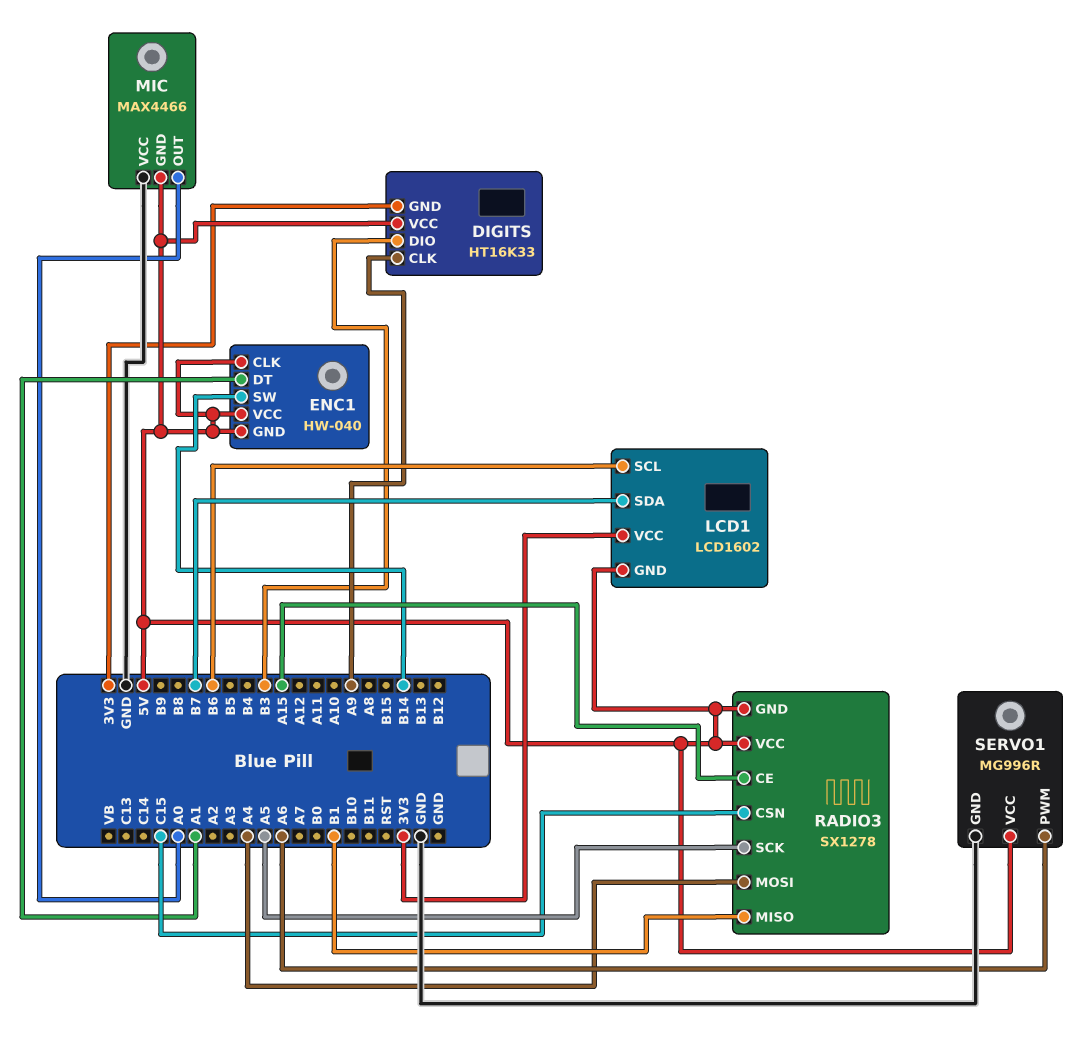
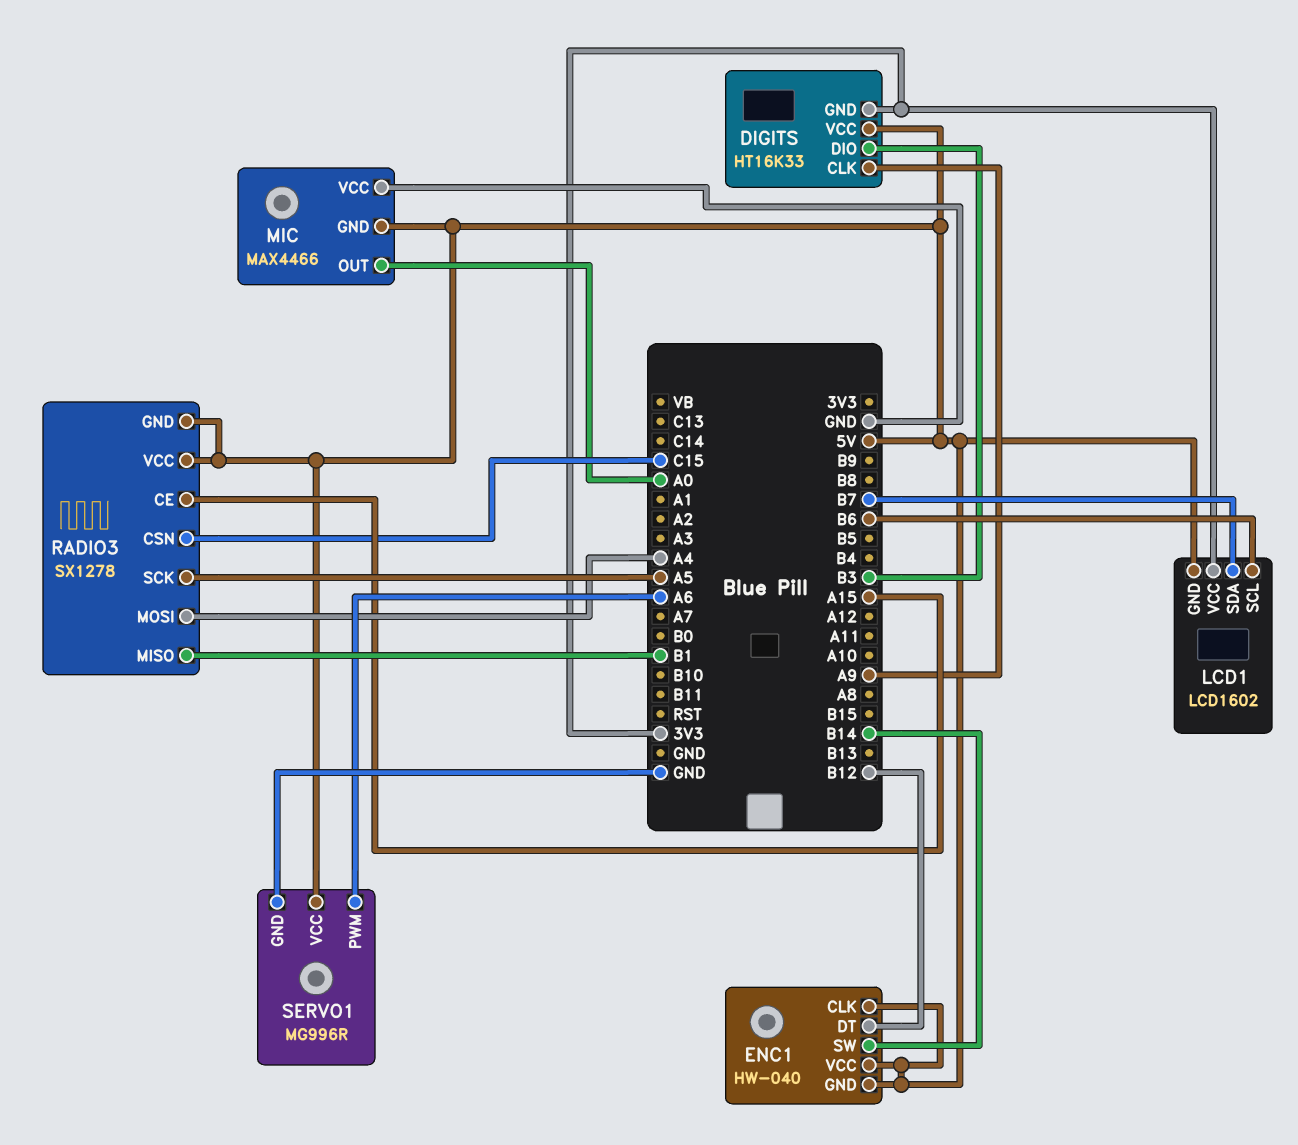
ENC1 pin DT: A1 -> B12

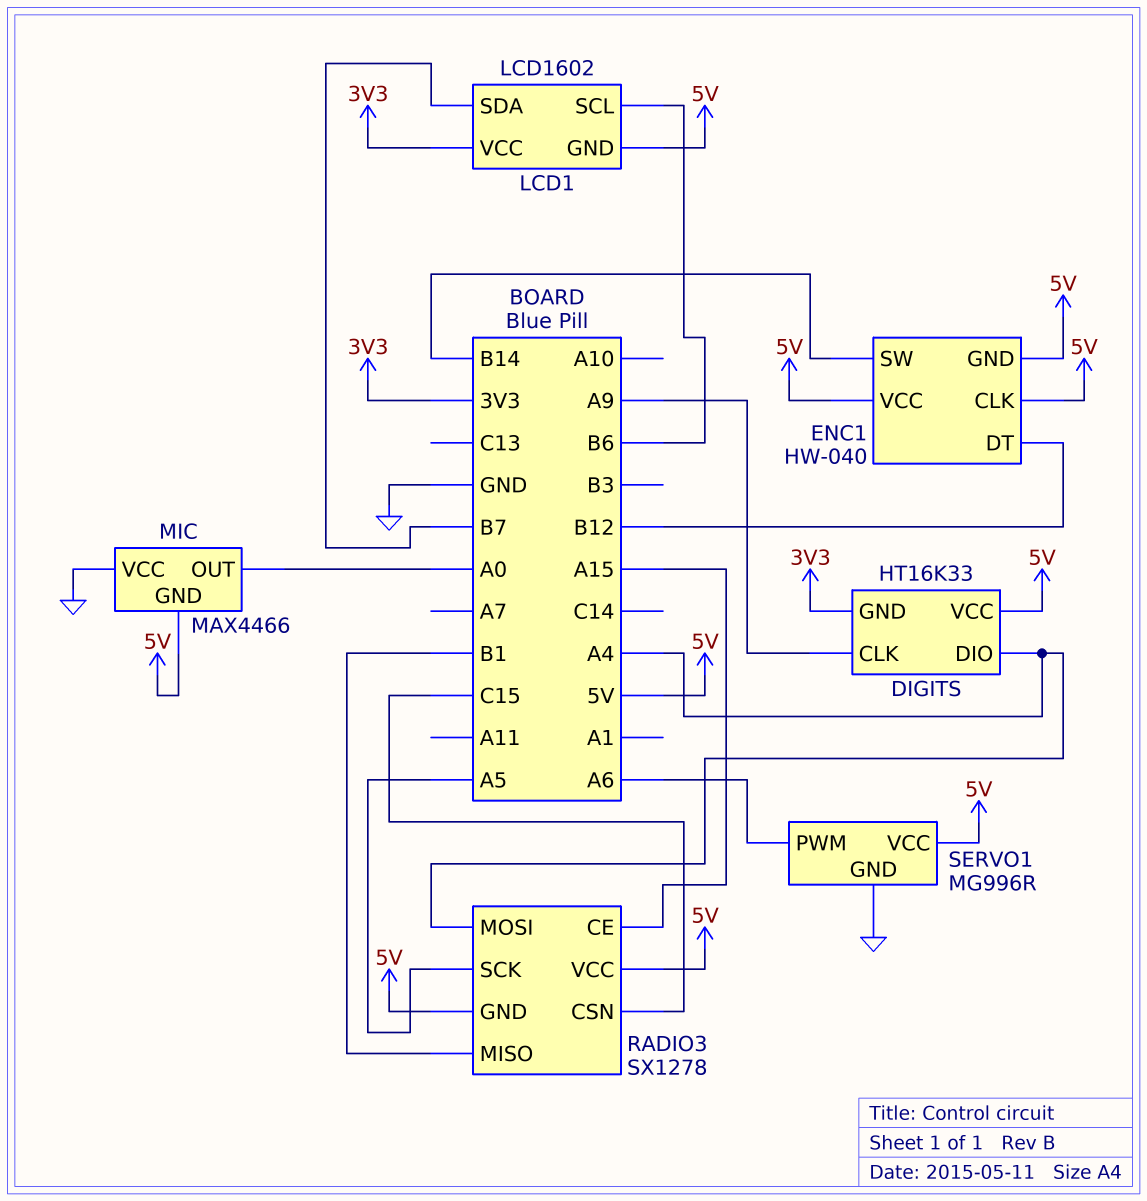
DIGITS pin DIO: B3 -> A4

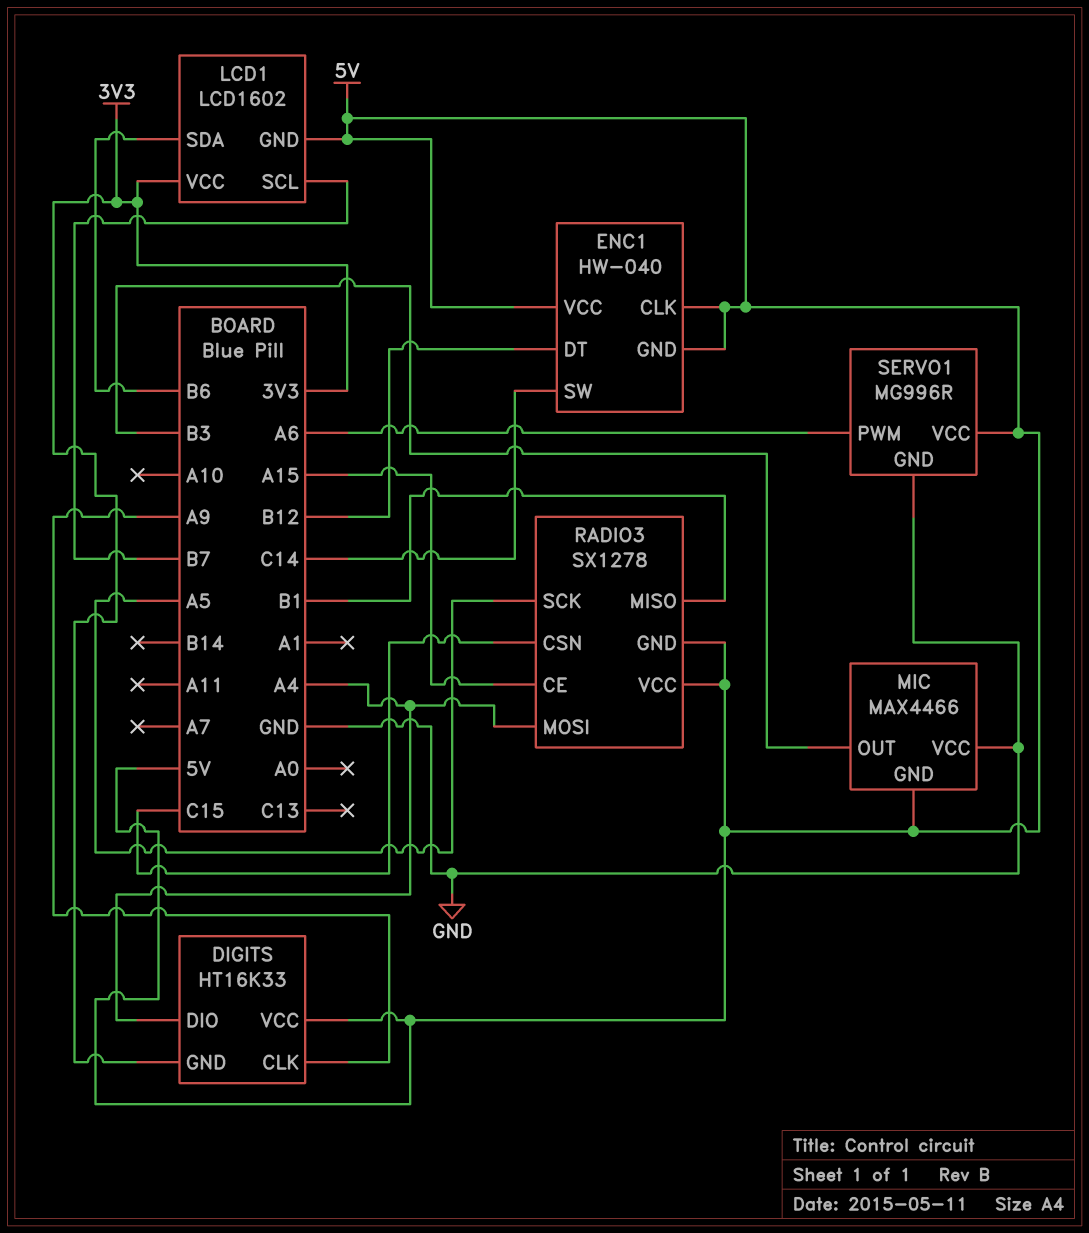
ENC1 pin SW: B14 -> C14
LCD1 pin SCL: B6 -> B7
LCD1 pin SDA: B7 -> B6
MIC pin OUT: A0 -> B3

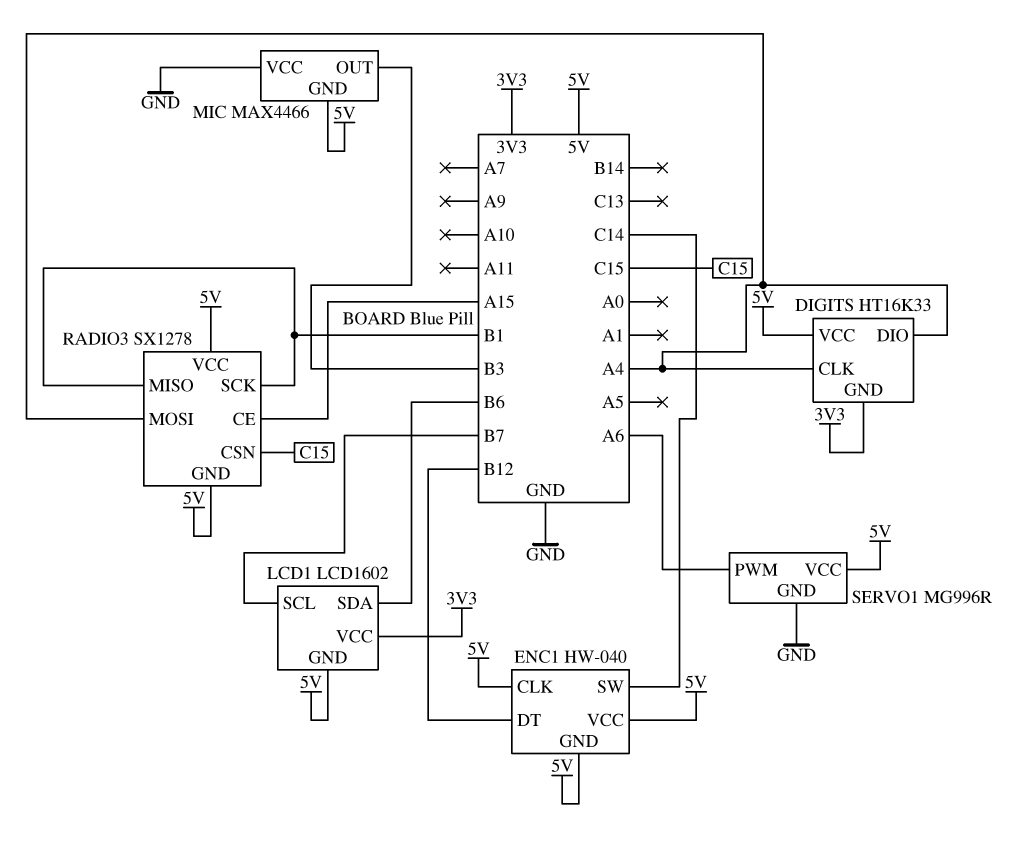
DIGITS pin CLK: A9 -> A4
RADIO3 pin SCK: A5 -> B1

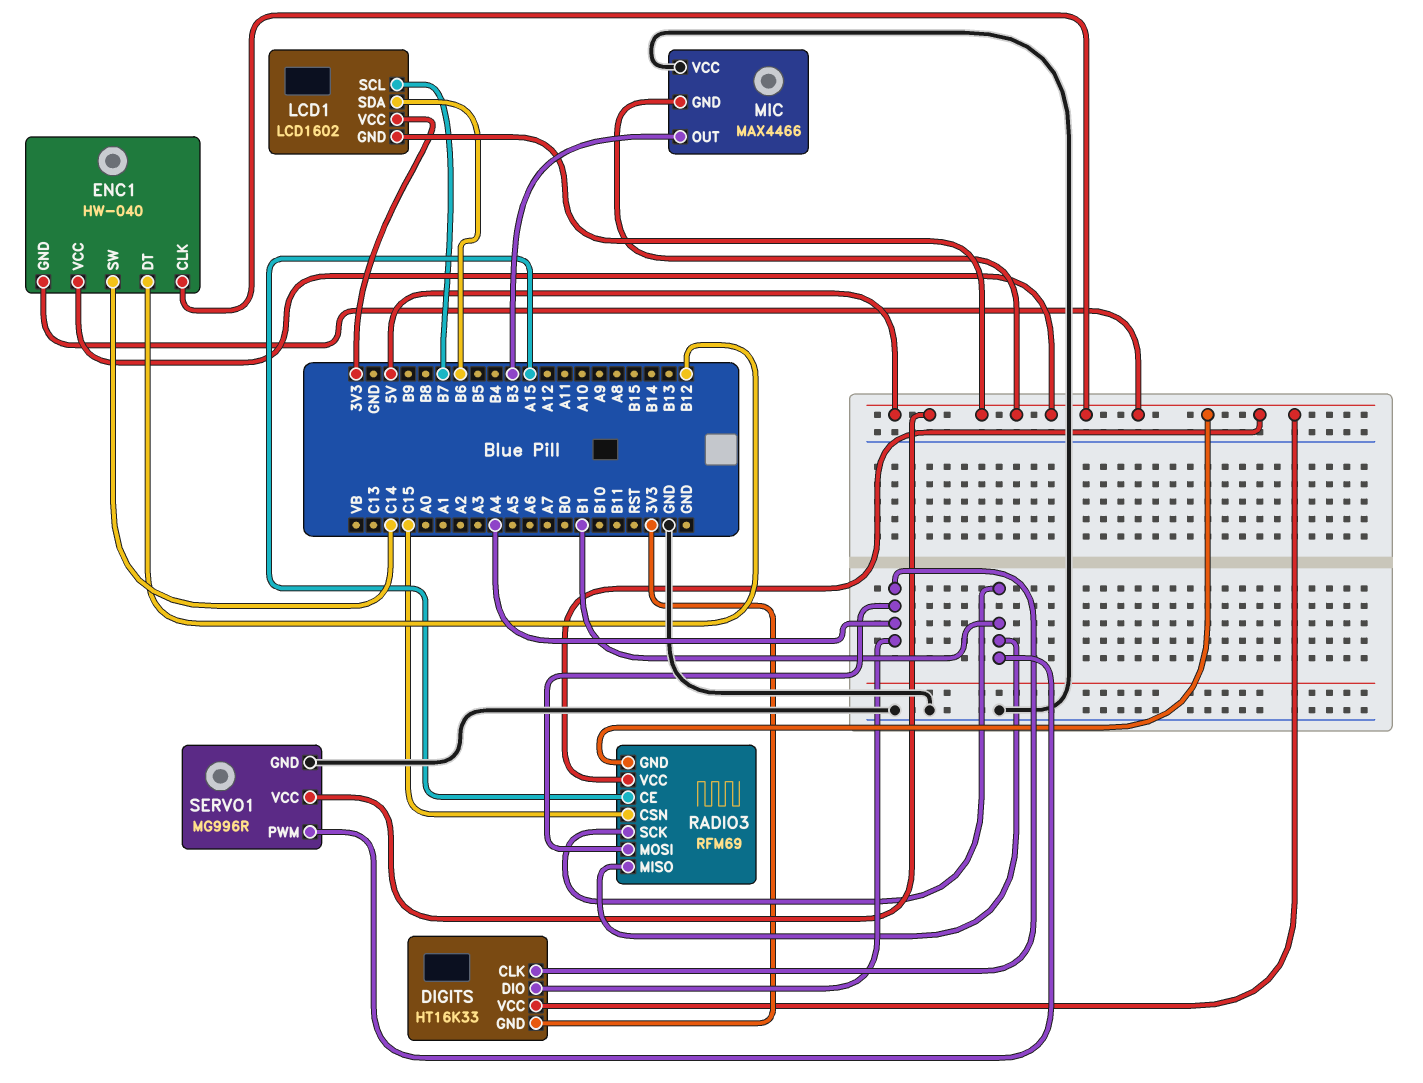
RADIO3: SX1278 -> RFM69
SERVO1 pin PWM: A6 -> B1

